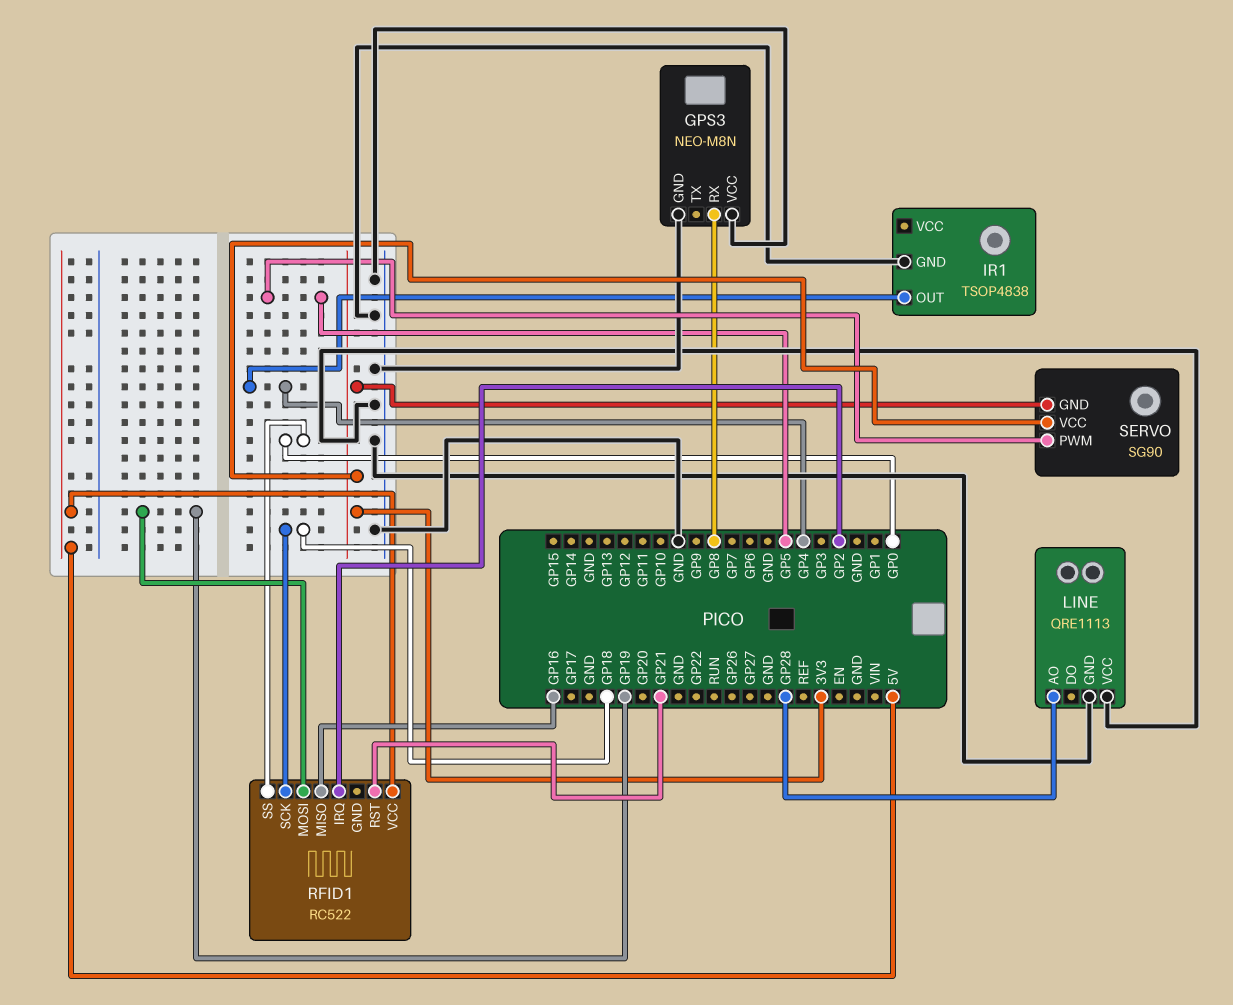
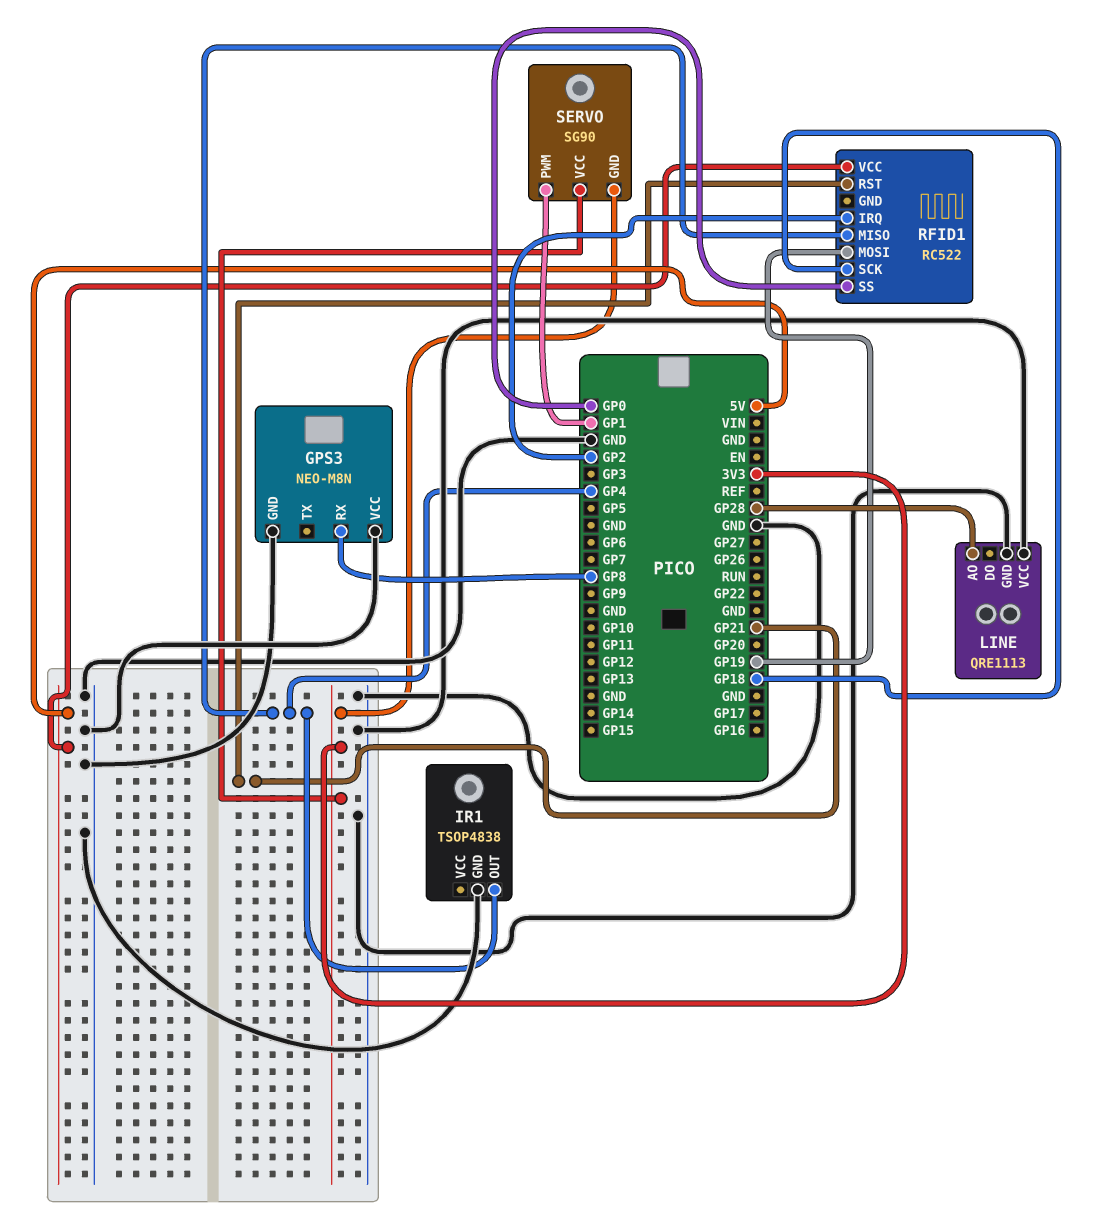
RFID1 pin MISO: GP16 -> GP4
SERVO pin PWM: GP5 -> GP1

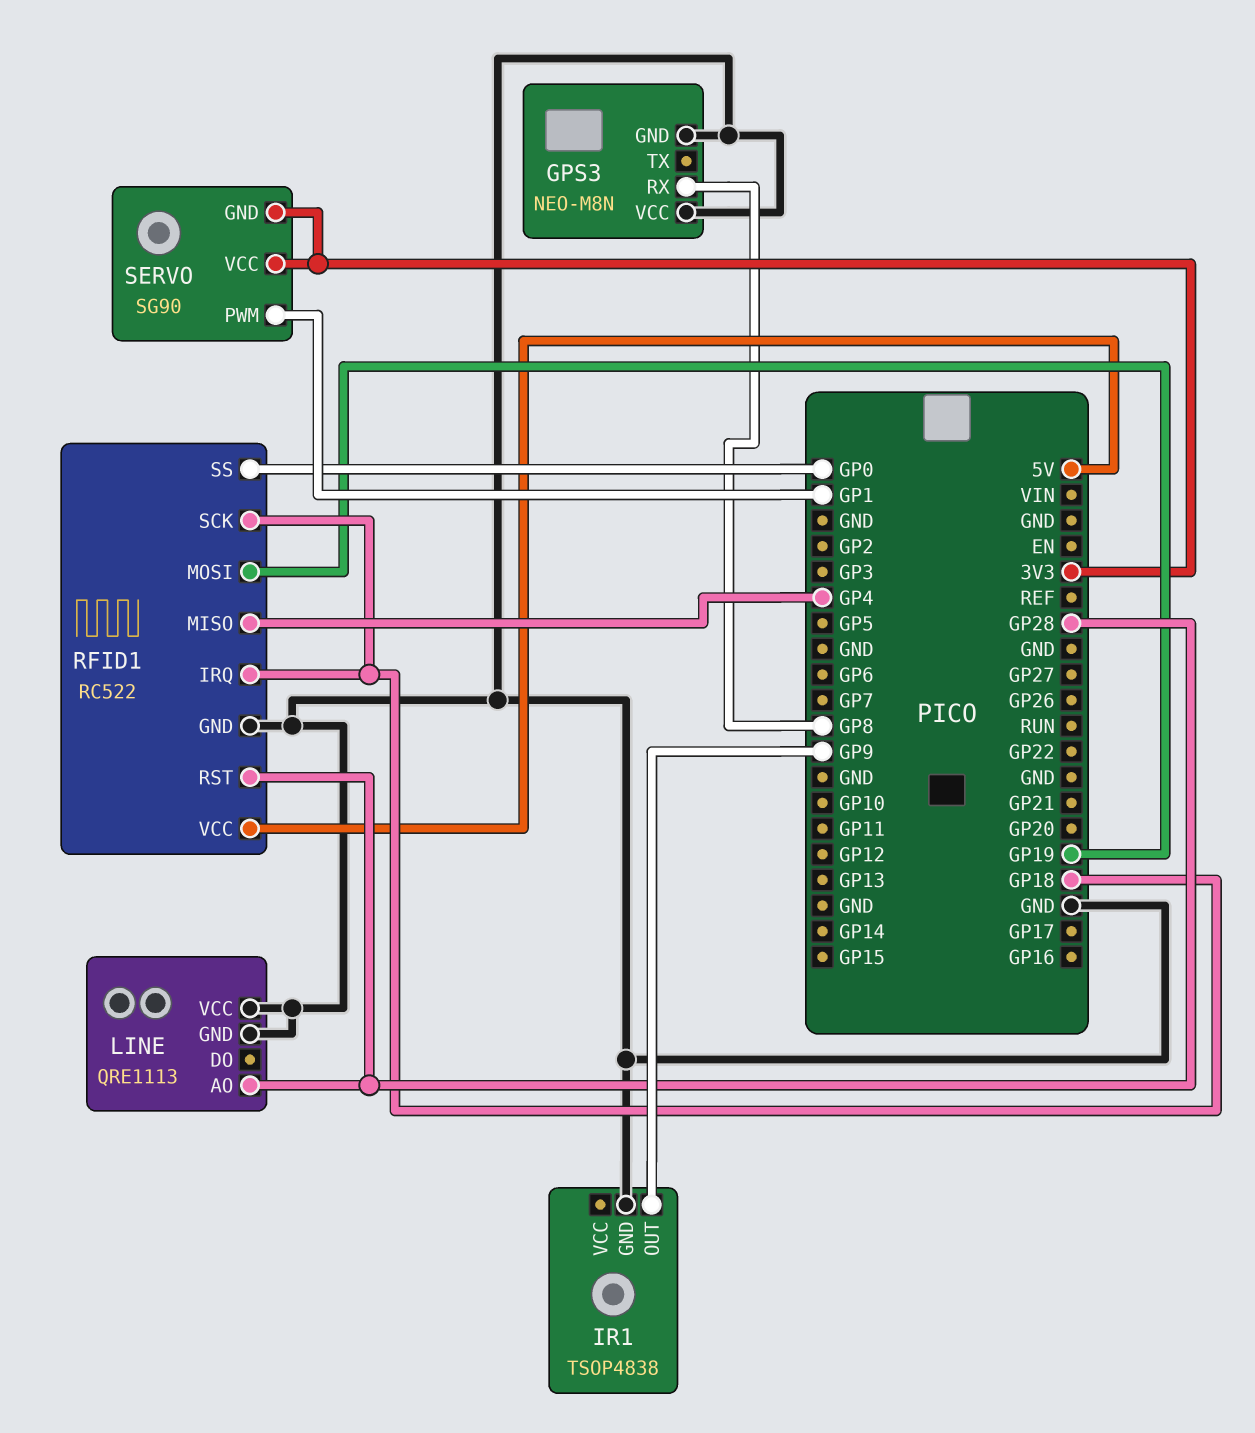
IR1 pin OUT: GP4 -> GP9
RFID1 pin GND: none -> GND
RFID1 pin IRQ: GP2 -> GP18
RFID1 pin RST: GP21 -> GP28

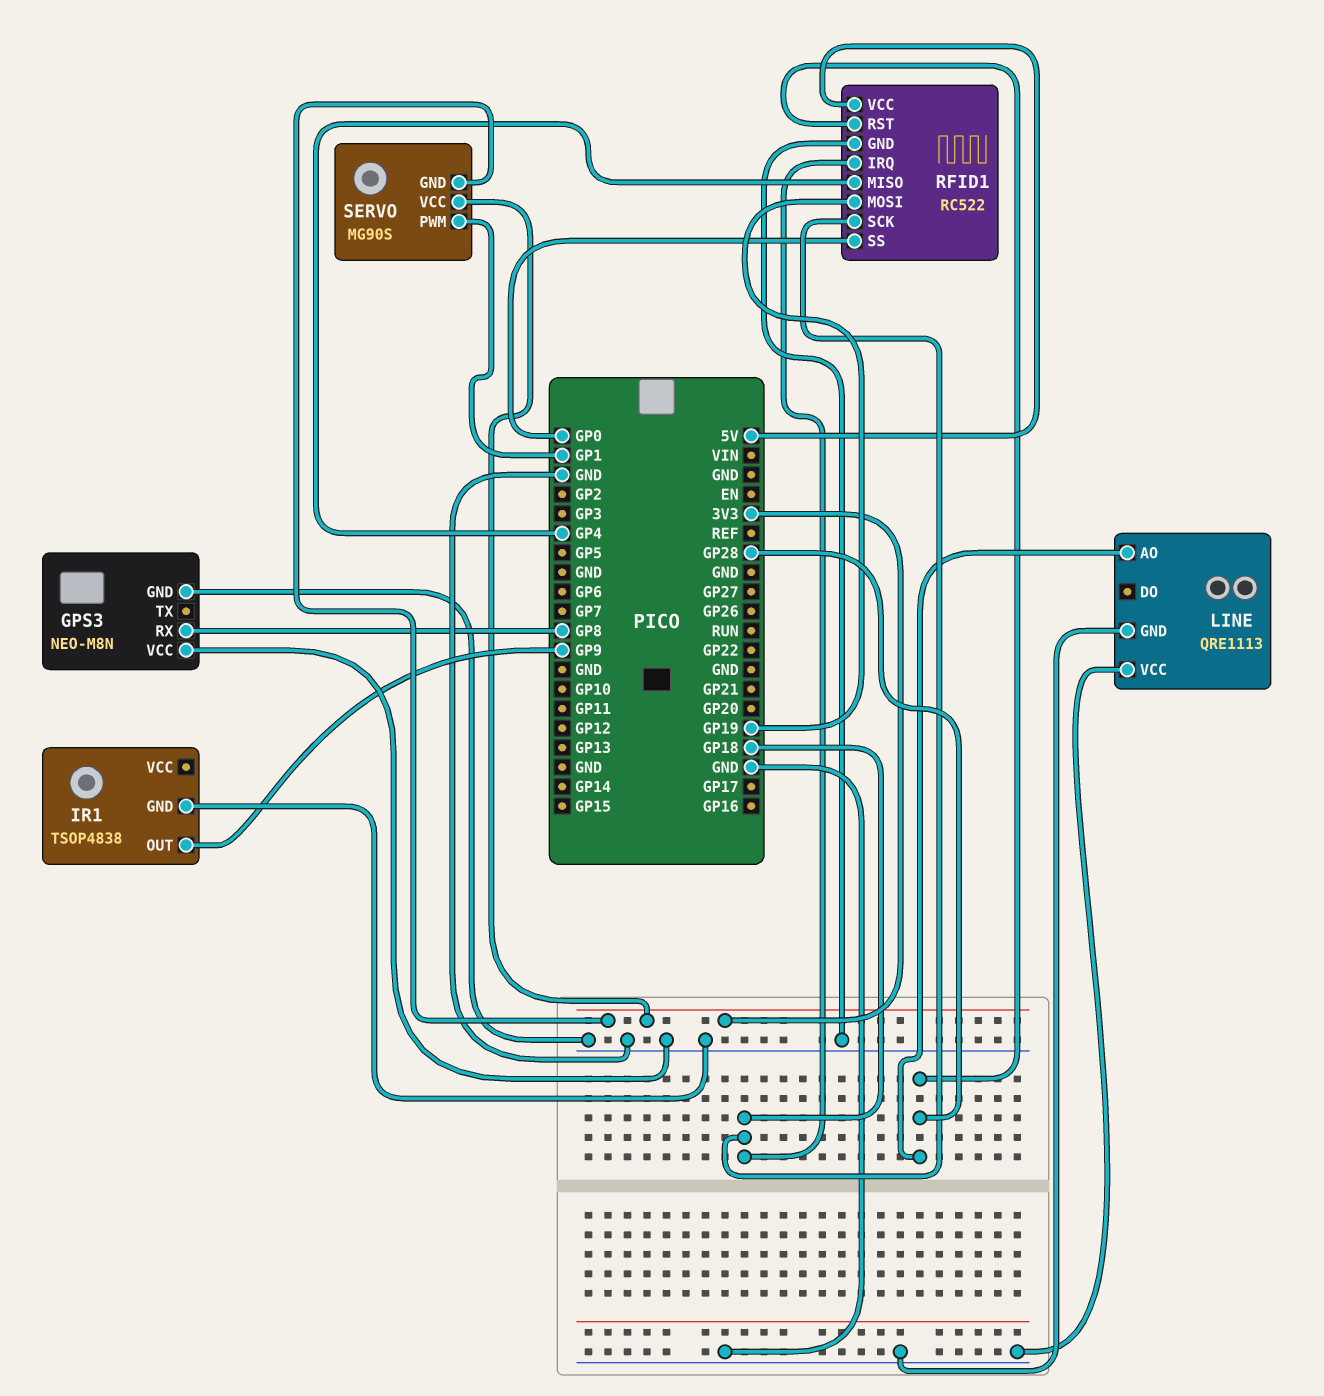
SERVO: SG90 -> MG90S

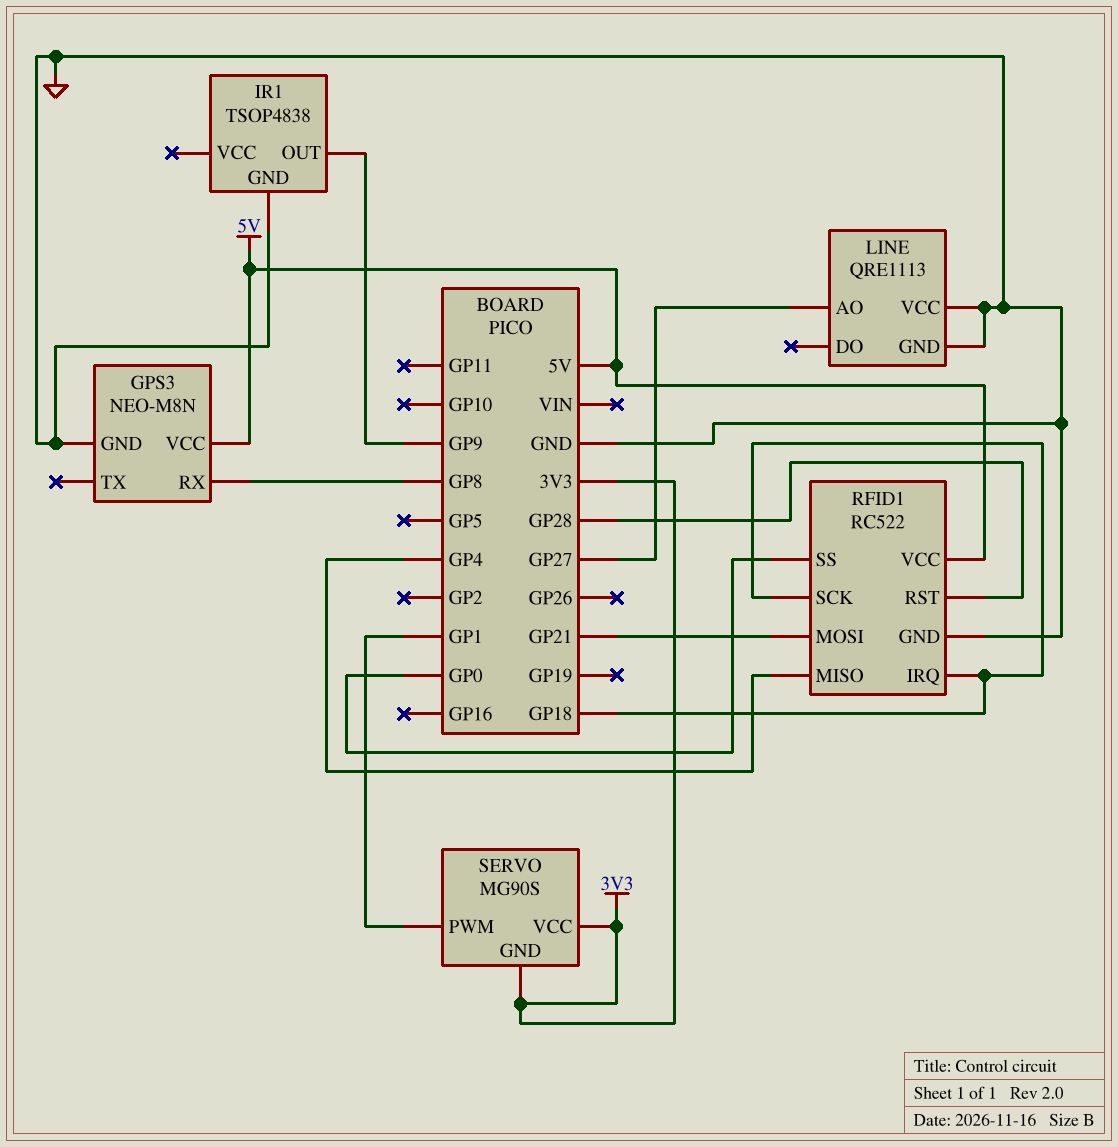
GPS3 pin VCC: GND -> 5V
LINE pin AO: GP28 -> GP27
RFID1 pin MOSI: GP19 -> GP21

